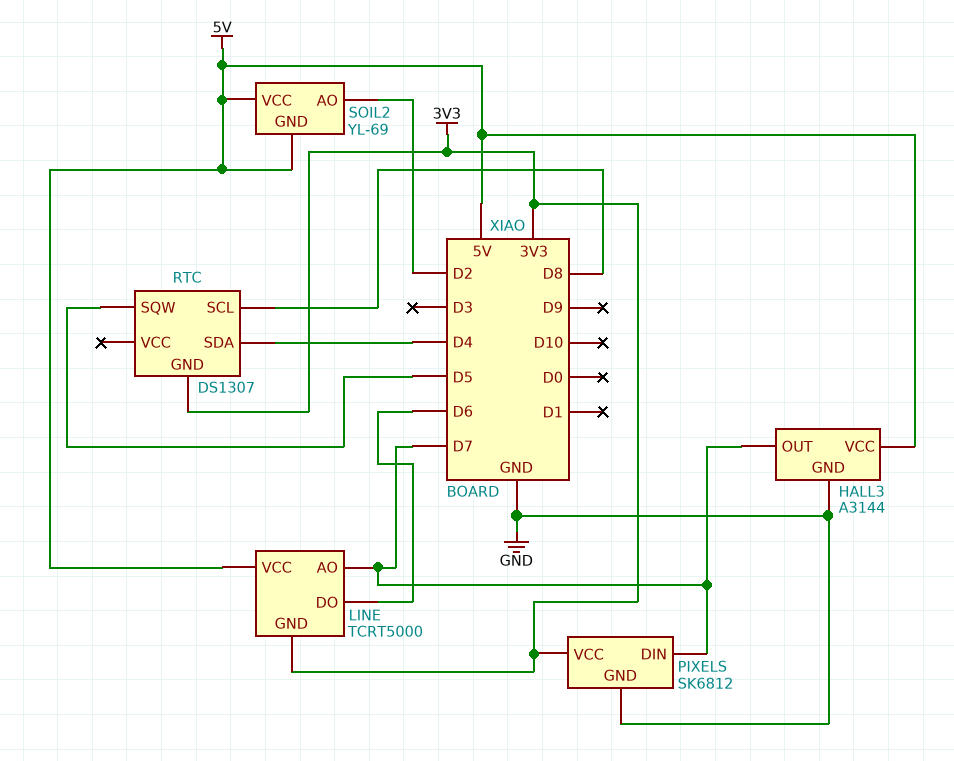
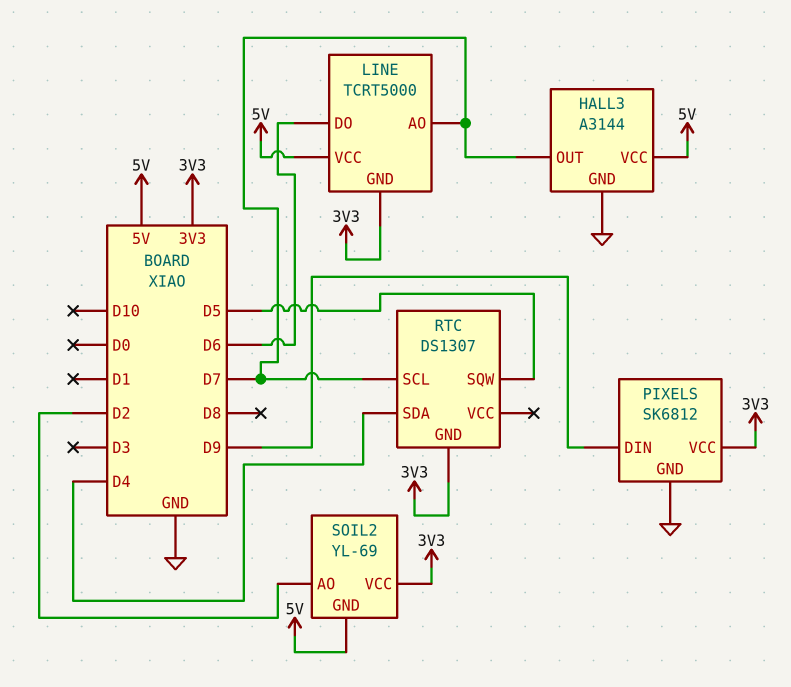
PIXELS pin DIN: D7 -> D9
RTC pin SCL: D8 -> D7
SOIL2 pin VCC: 5V -> 3V3

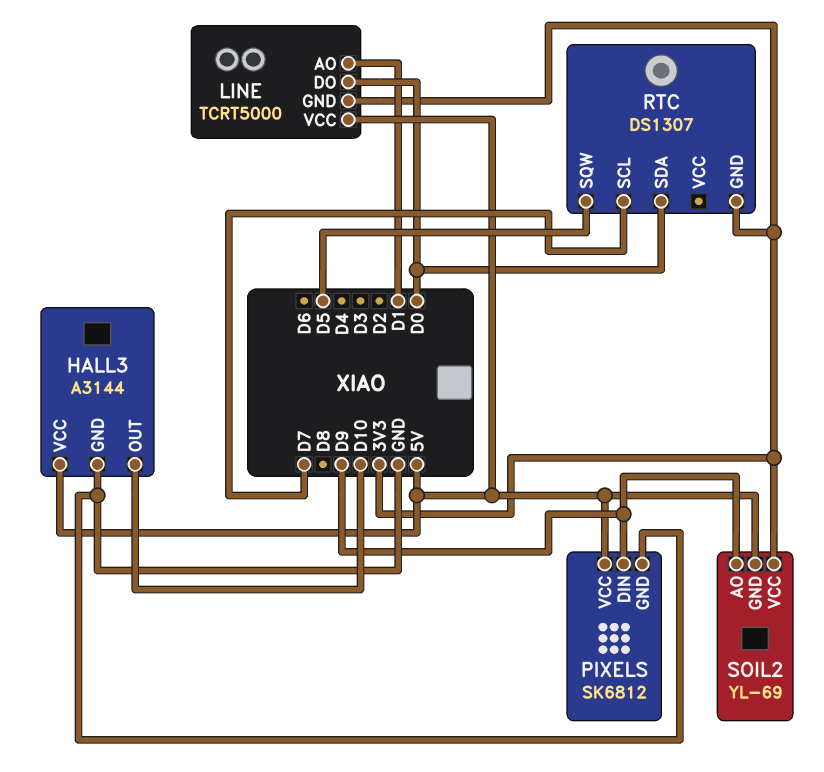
HALL3 pin OUT: D7 -> D10
LINE pin AO: D7 -> D1
LINE pin DO: D6 -> D0
PIXELS pin VCC: 3V3 -> 5V
RTC pin SDA: D4 -> D0
SOIL2 pin AO: D2 -> D9

